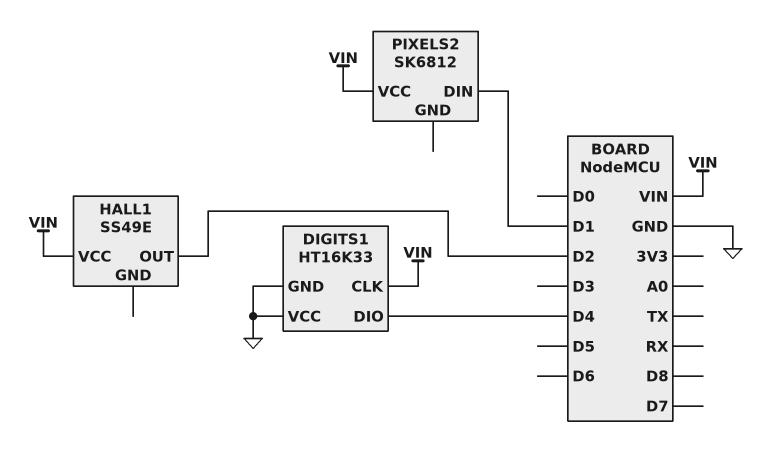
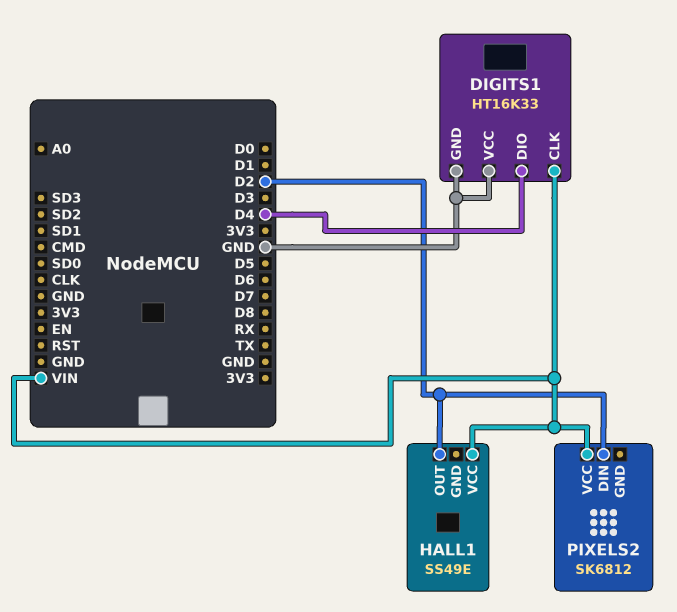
PIXELS2 pin DIN: D1 -> D2

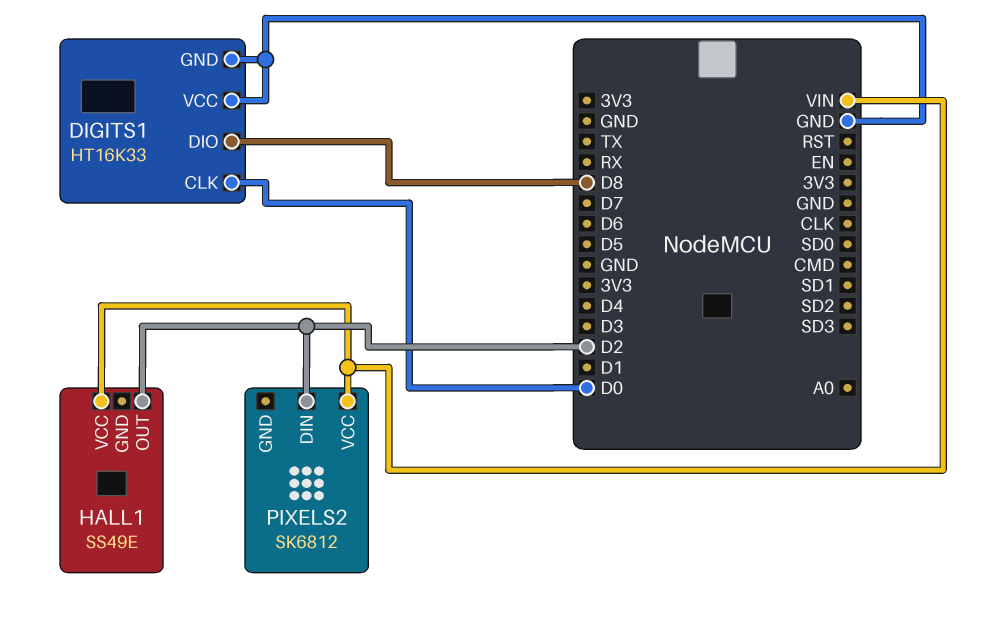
DIGITS1 pin CLK: VIN -> D0
DIGITS1 pin DIO: D4 -> D8

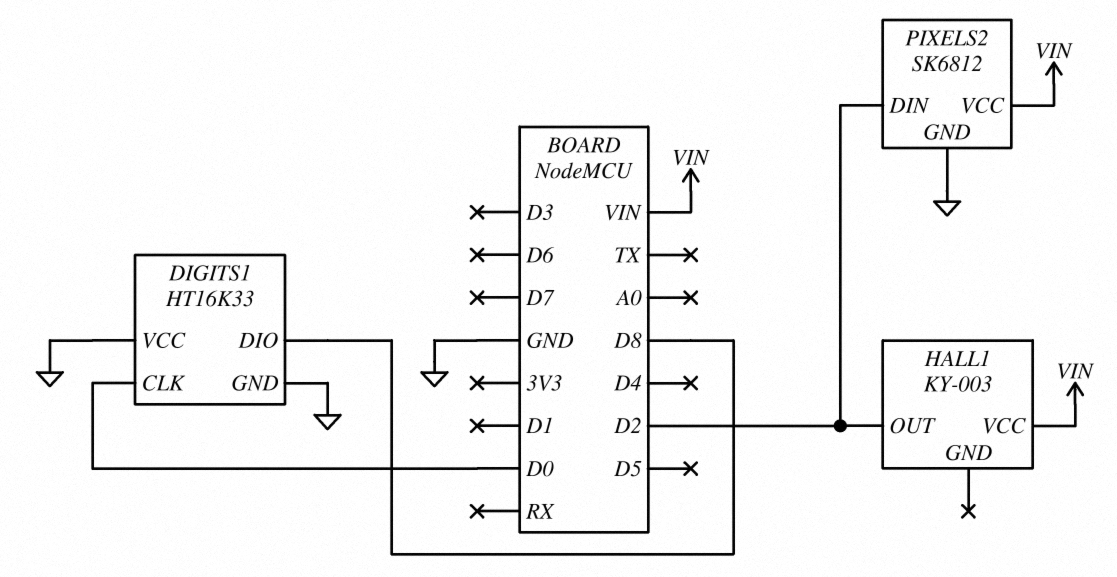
HALL1: SS49E -> KY-003
PIXELS2 pin GND: none -> GND

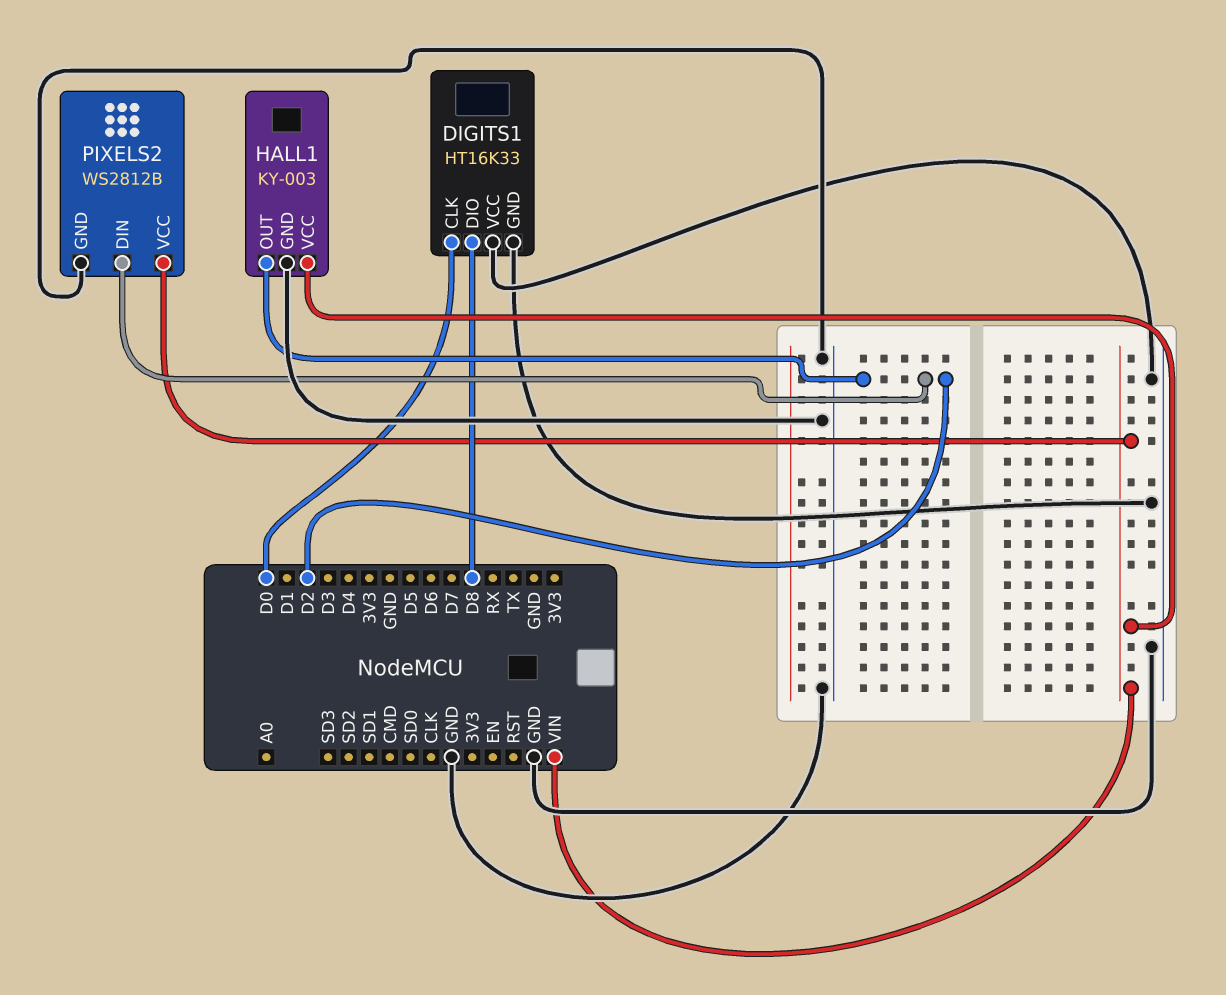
HALL1 pin GND: none -> GND
PIXELS2: SK6812 -> WS2812B

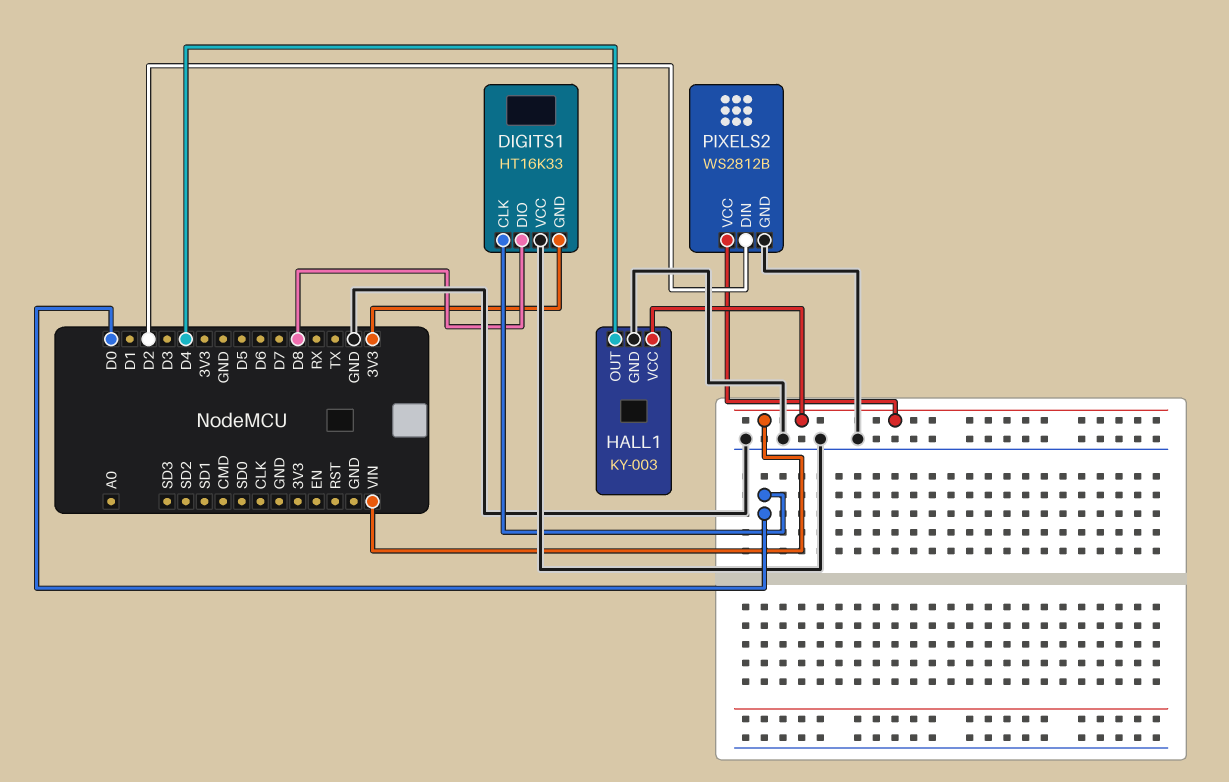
DIGITS1 pin GND: GND -> 3V3
HALL1 pin OUT: D2 -> D4

